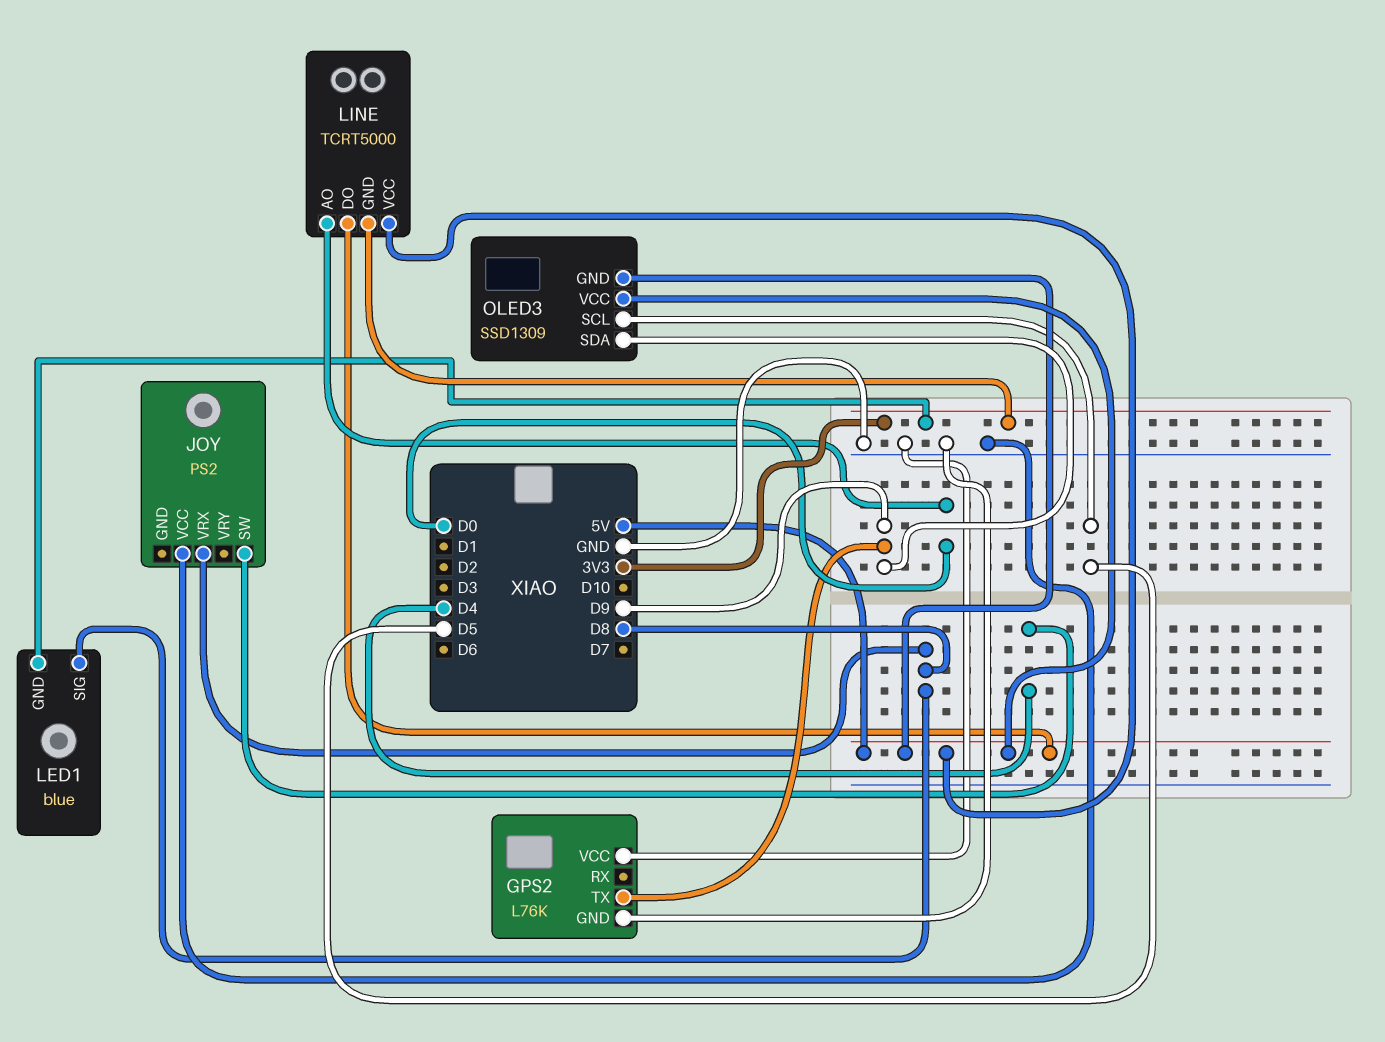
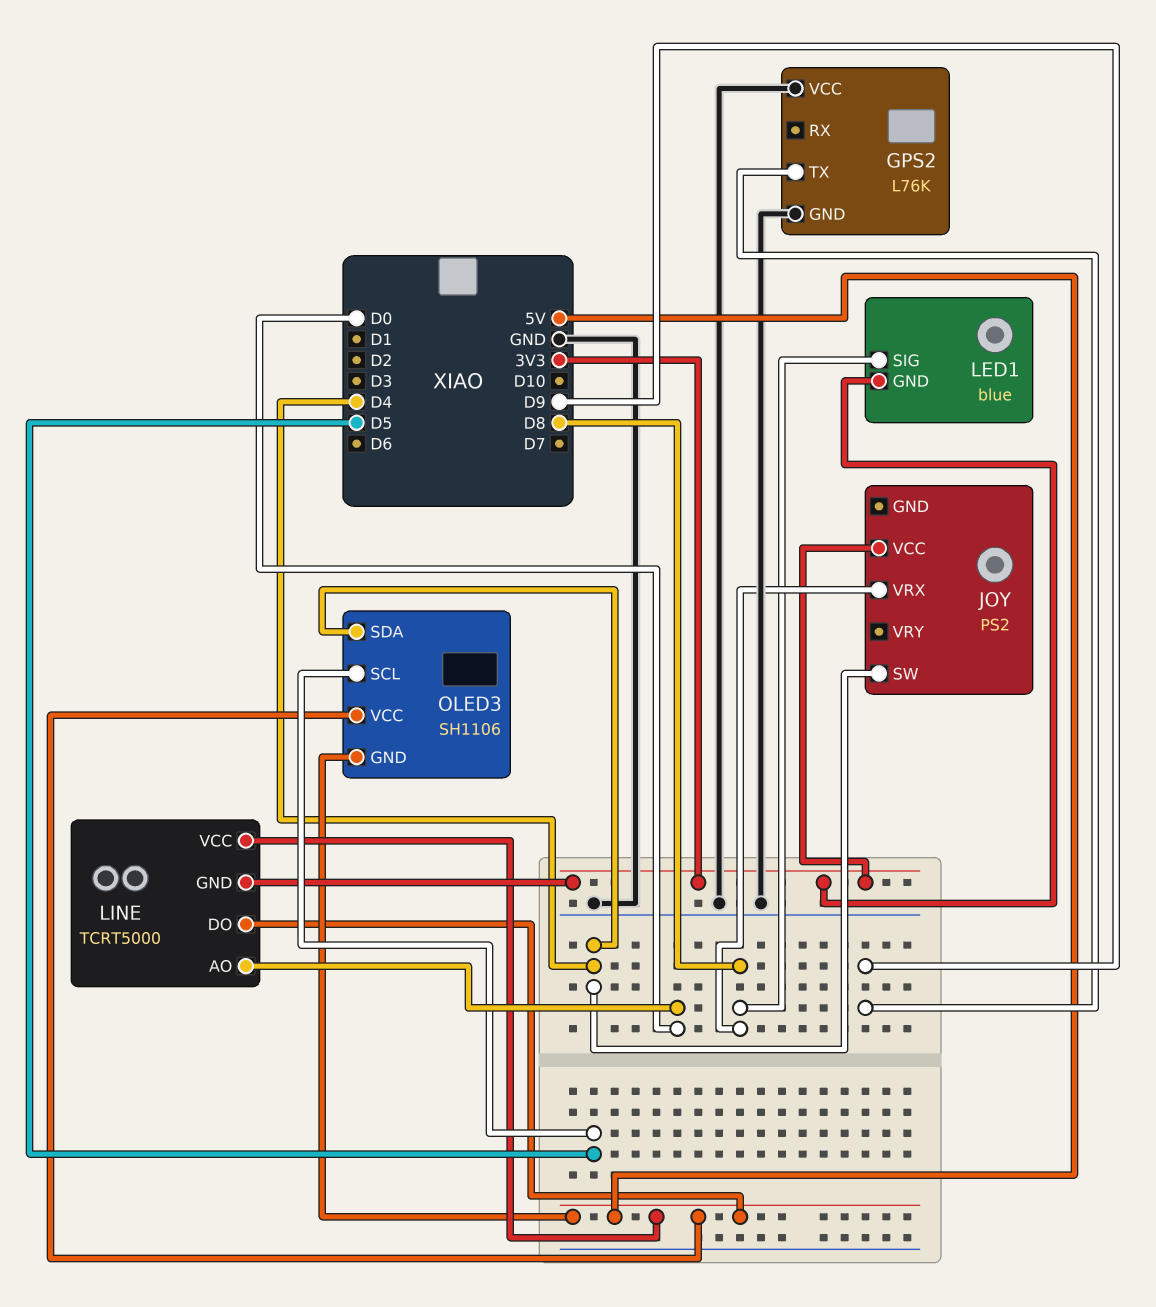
JOY pin VCC: GND -> 3V3
OLED3: SSD1309 -> SH1106
OLED3 pin SDA: D9 -> D4

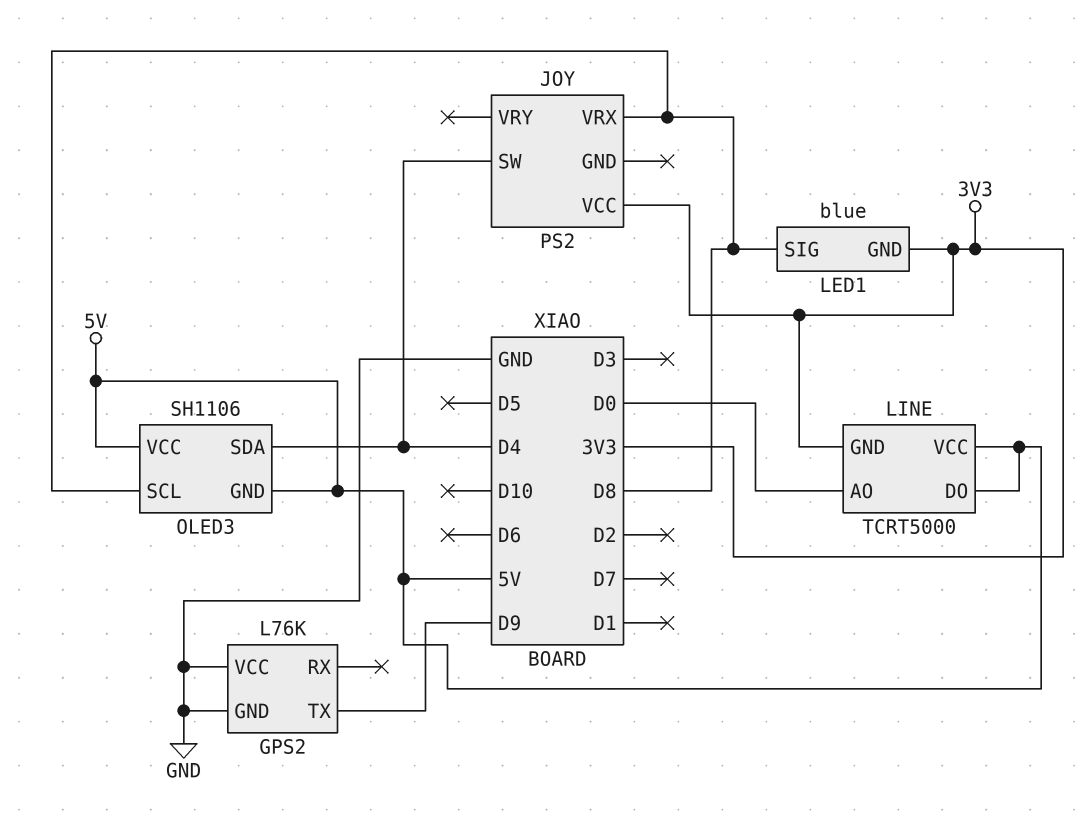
OLED3 pin SCL: D5 -> D8

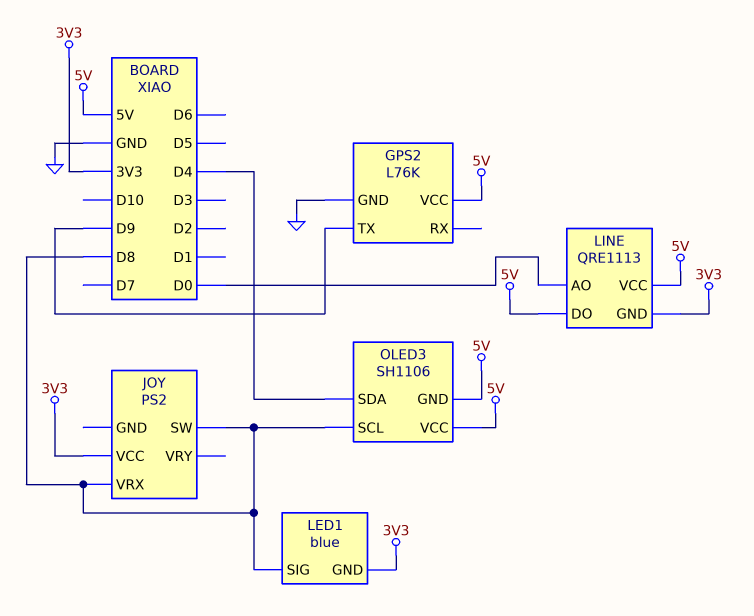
GPS2 pin VCC: GND -> 5V
JOY pin SW: D4 -> D8
LINE: TCRT5000 -> QRE1113

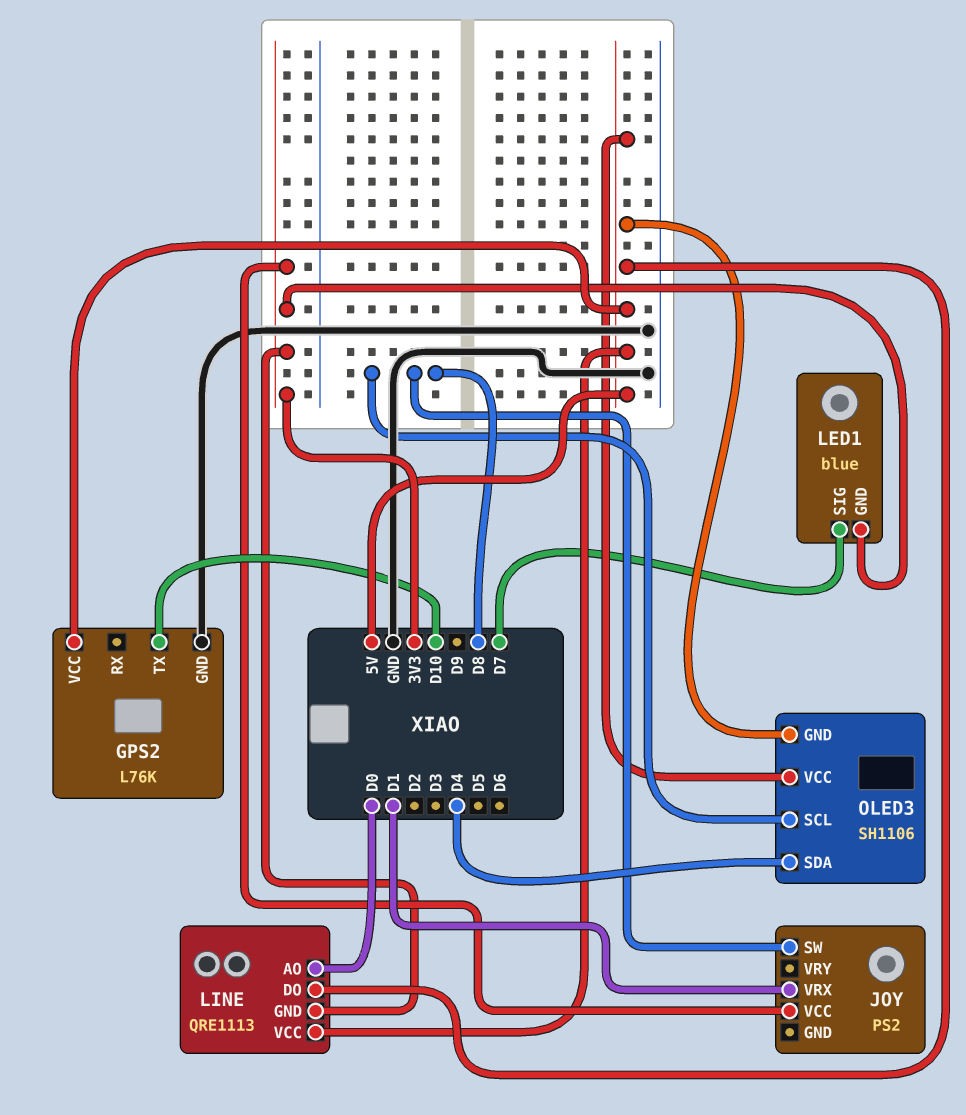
GPS2 pin TX: D9 -> D10
JOY pin VRX: D8 -> D1
LED1 pin SIG: D8 -> D7

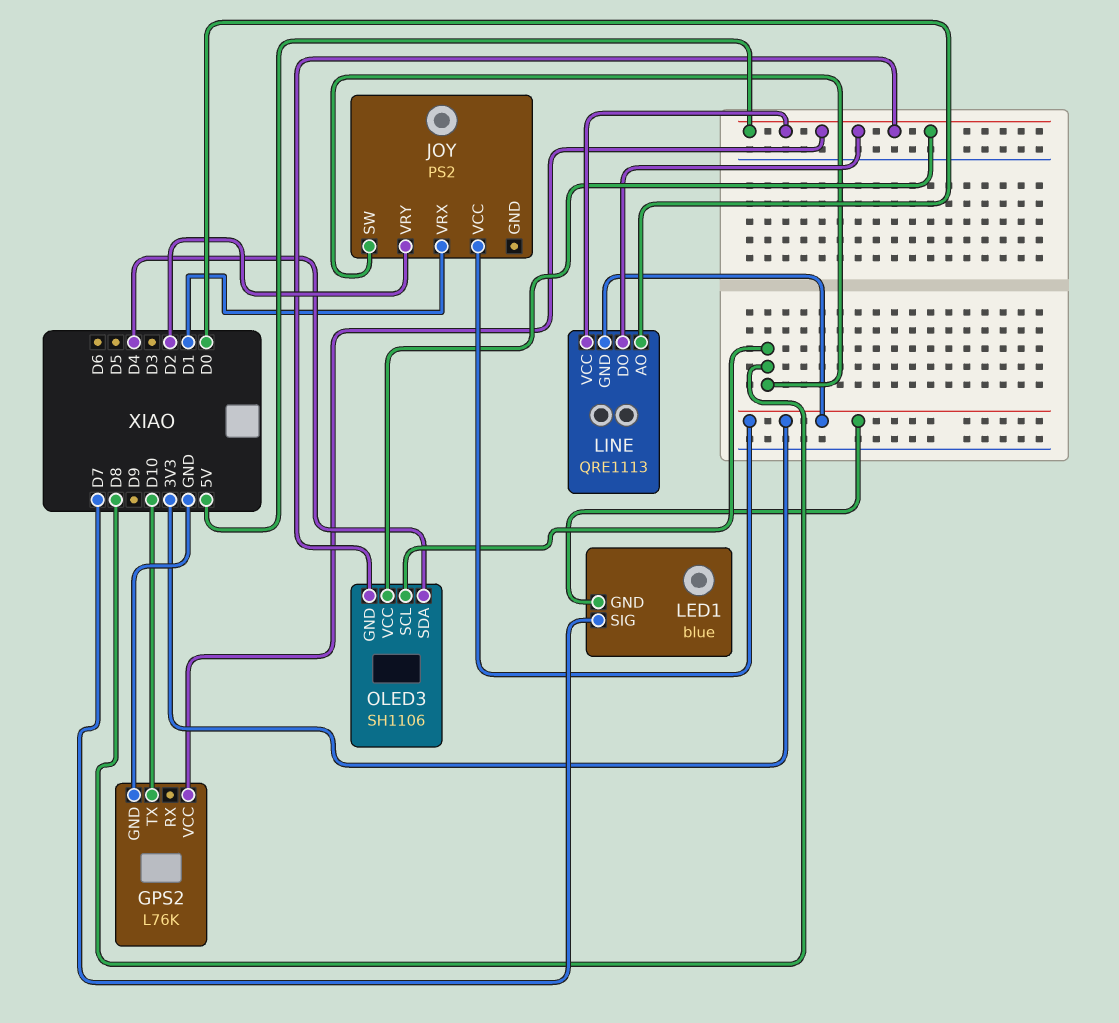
JOY pin VRY: none -> D2

